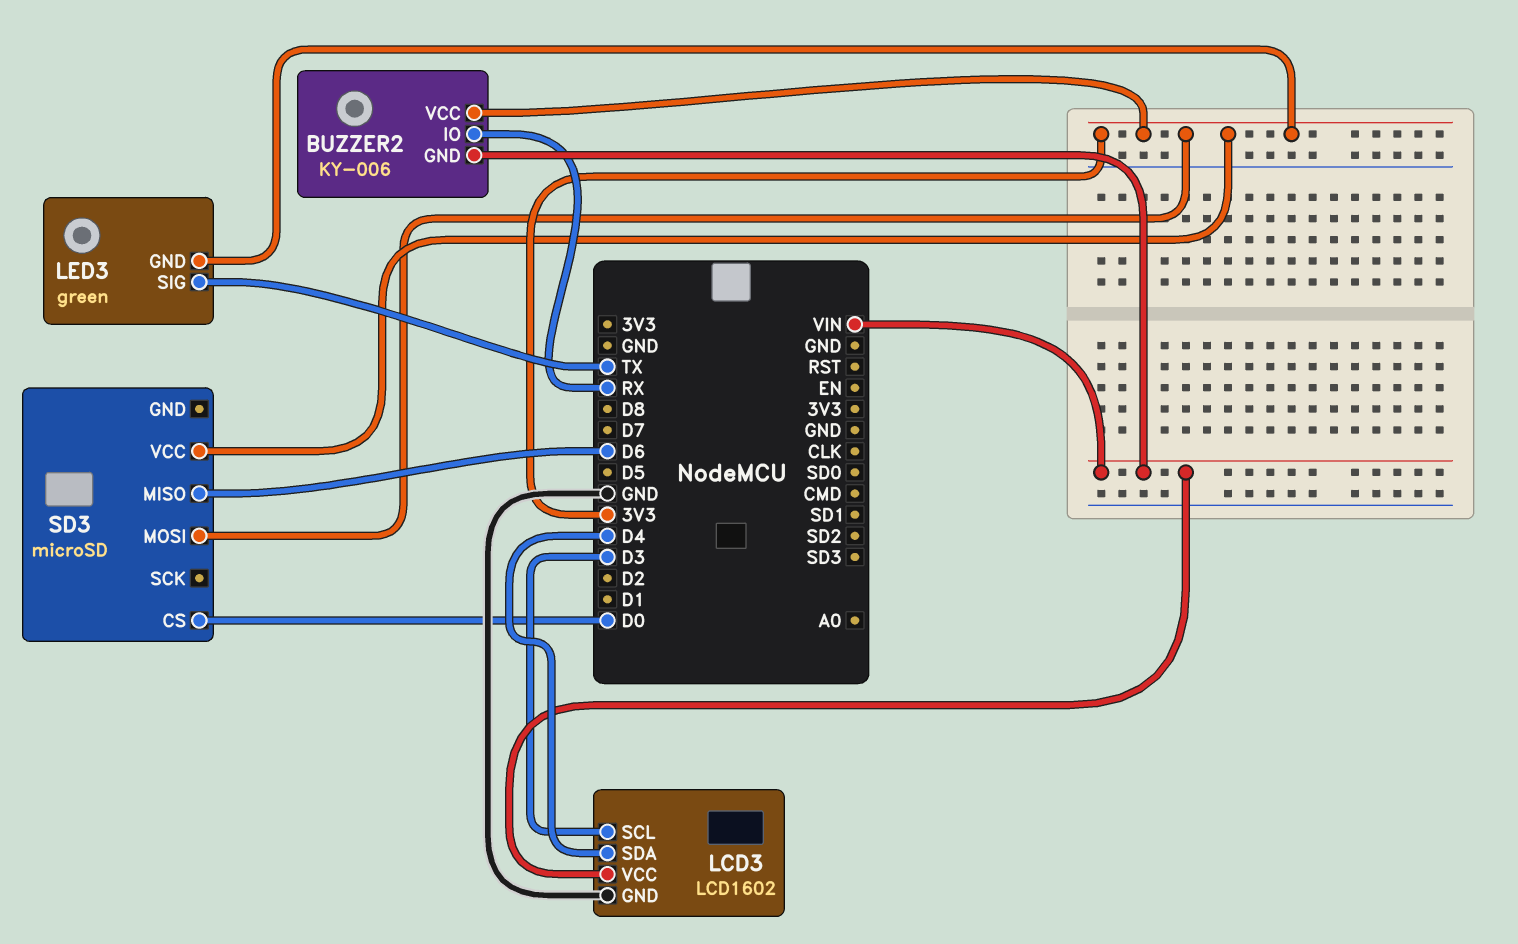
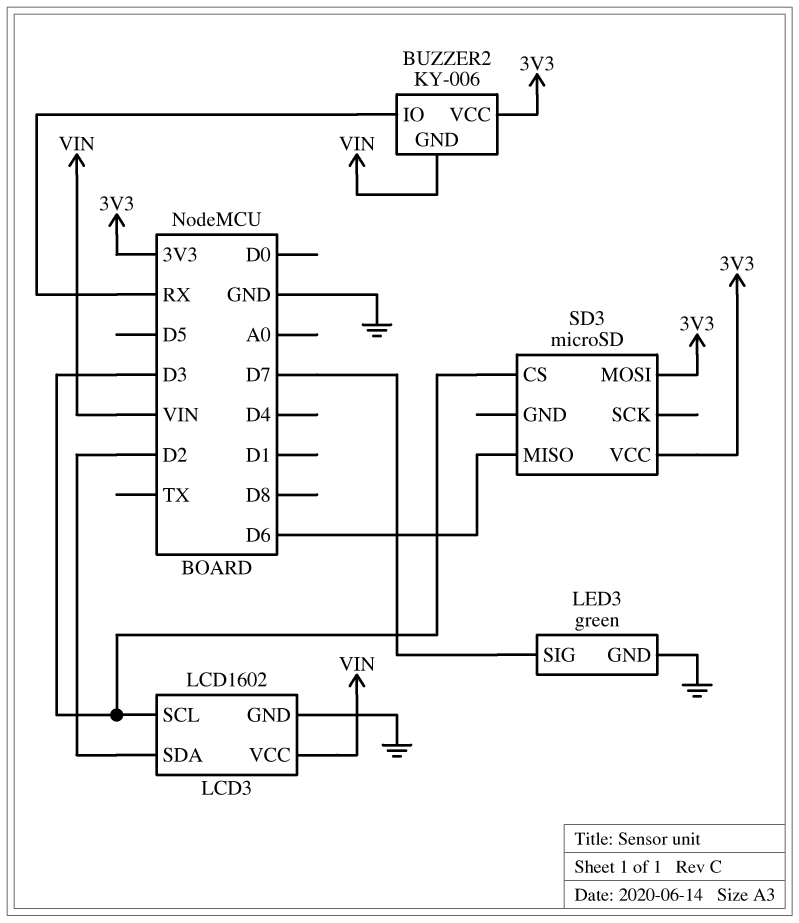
LCD3 pin SDA: D4 -> D2
LED3 pin GND: 3V3 -> GND
LED3 pin SIG: TX -> D7
SD3 pin CS: D0 -> D3

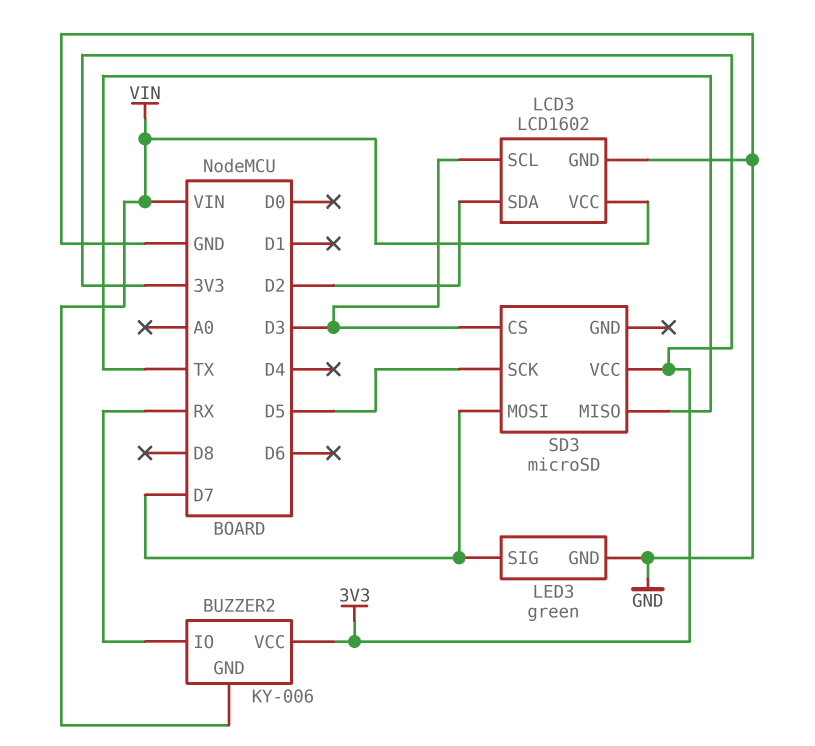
SD3 pin MISO: D6 -> TX
SD3 pin MOSI: 3V3 -> D7
SD3 pin SCK: none -> D5

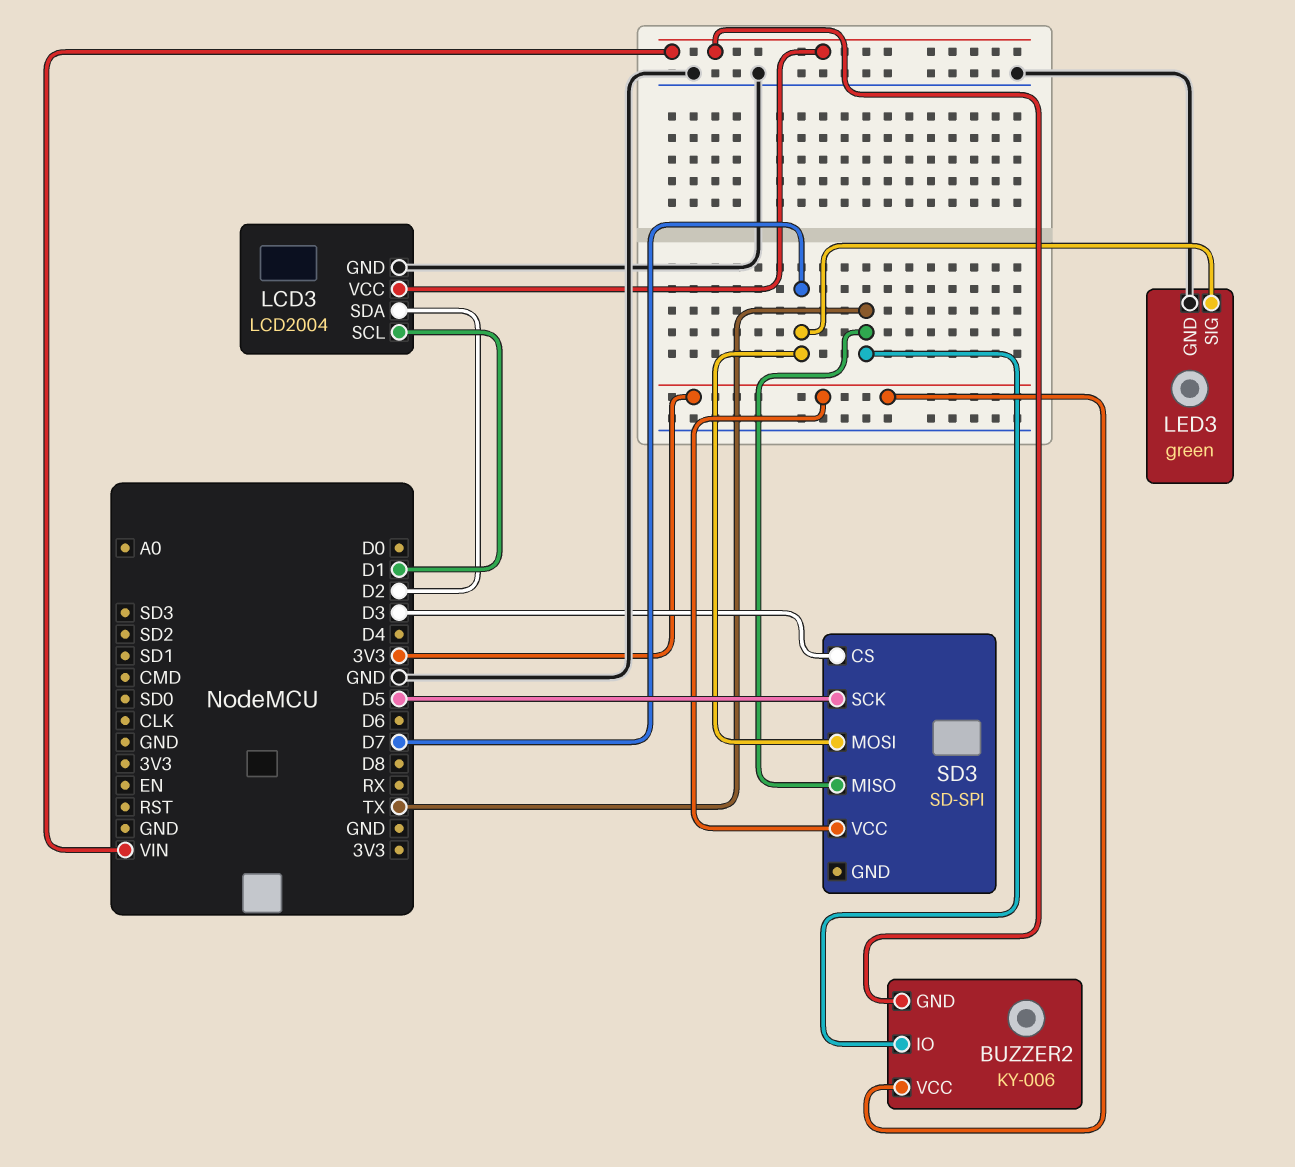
BUZZER2 pin IO: RX -> TX
LCD3: LCD1602 -> LCD2004
LCD3 pin SCL: D3 -> D1
SD3: microSD -> SD-SPI

